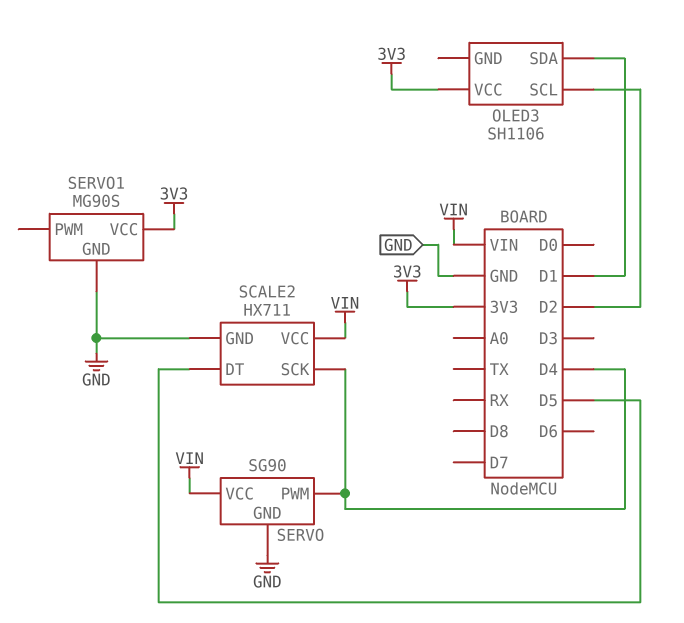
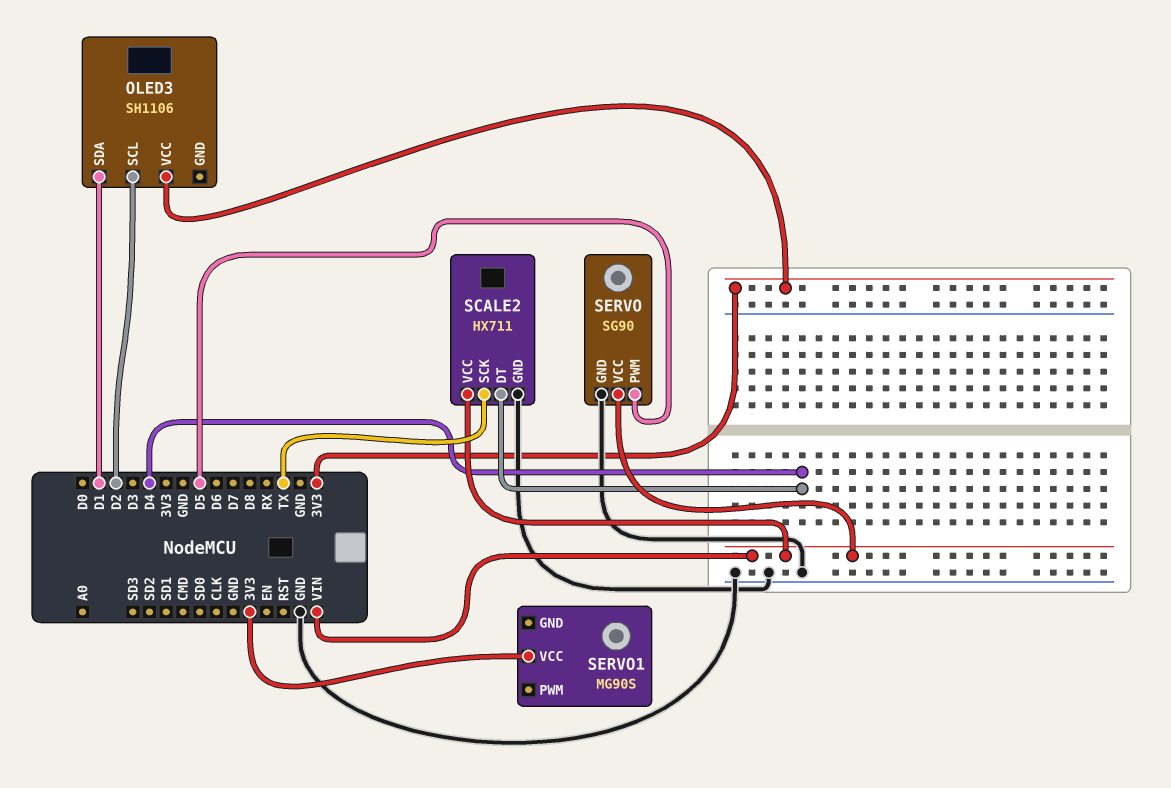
SCALE2 pin DT: D5 -> D4
SCALE2 pin SCK: D4 -> TX
SERVO pin PWM: D4 -> D5
SERVO1 pin GND: GND -> none

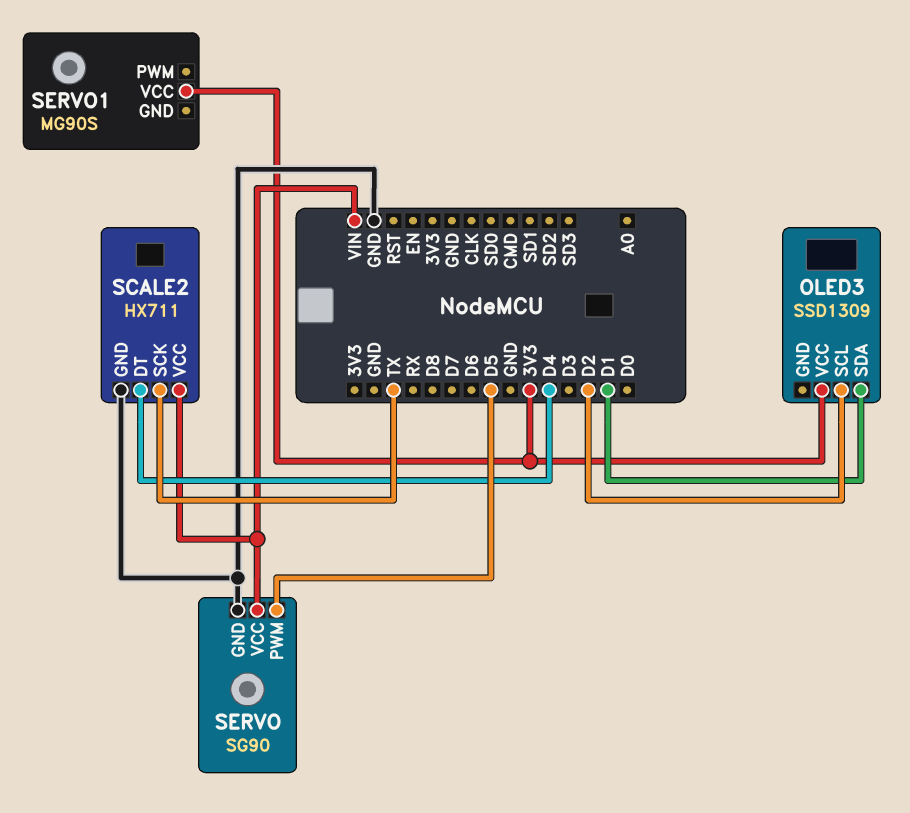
OLED3: SH1106 -> SSD1309

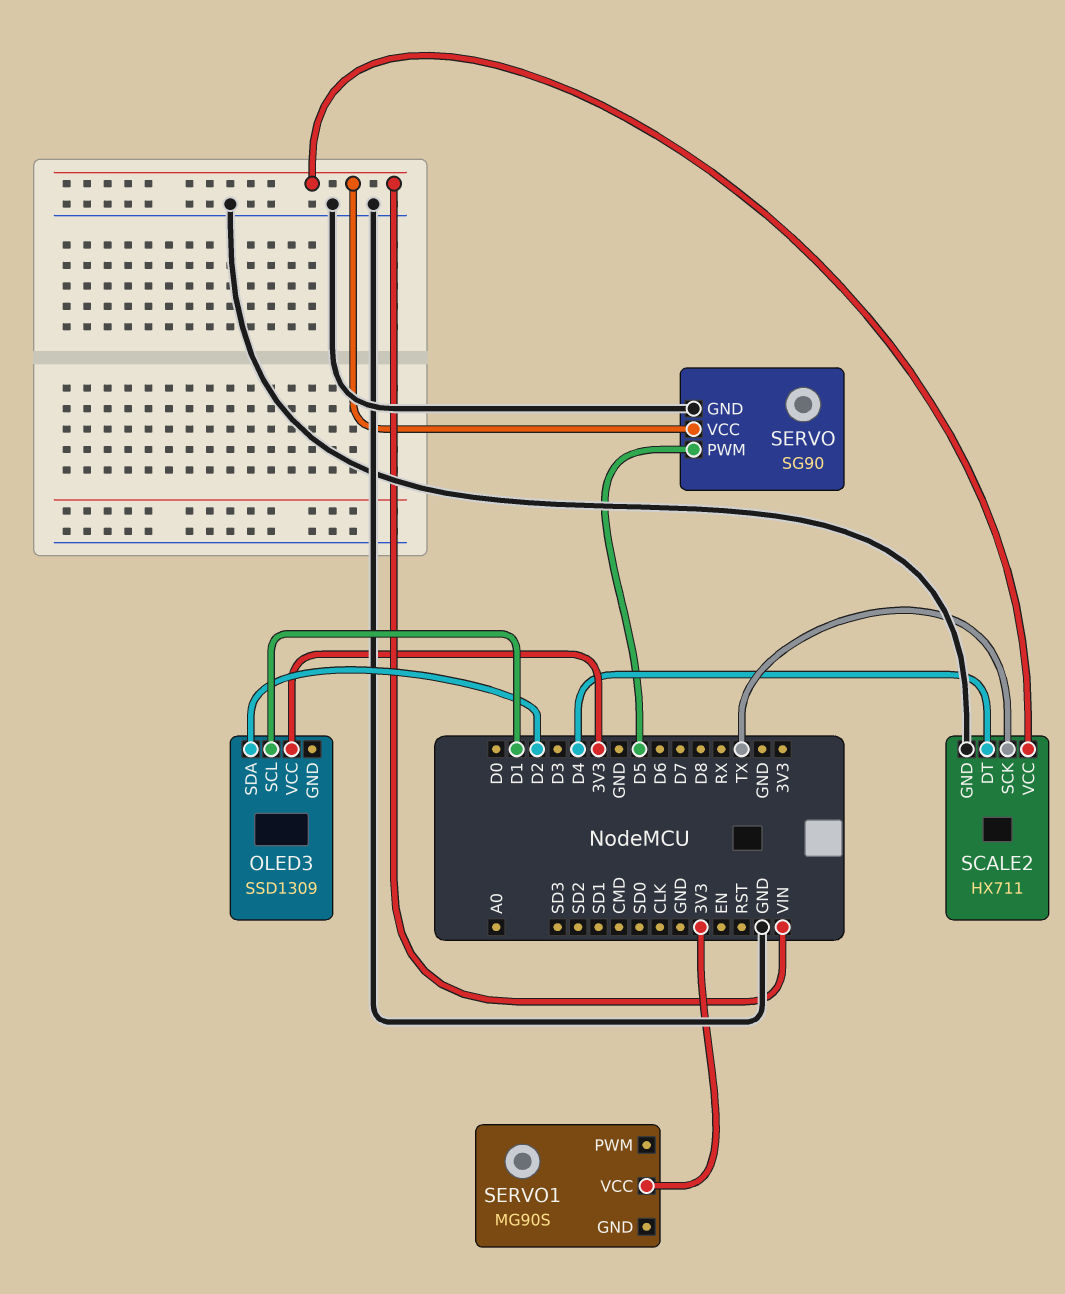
OLED3 pin SCL: D2 -> D1
OLED3 pin SDA: D1 -> D2

